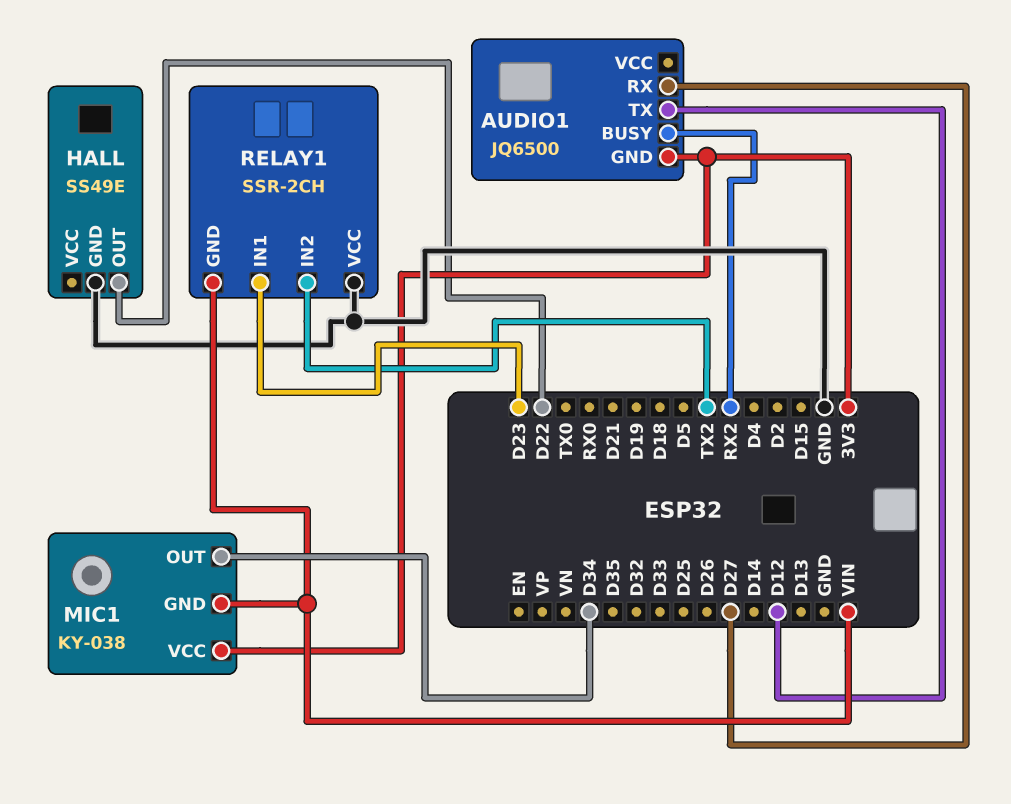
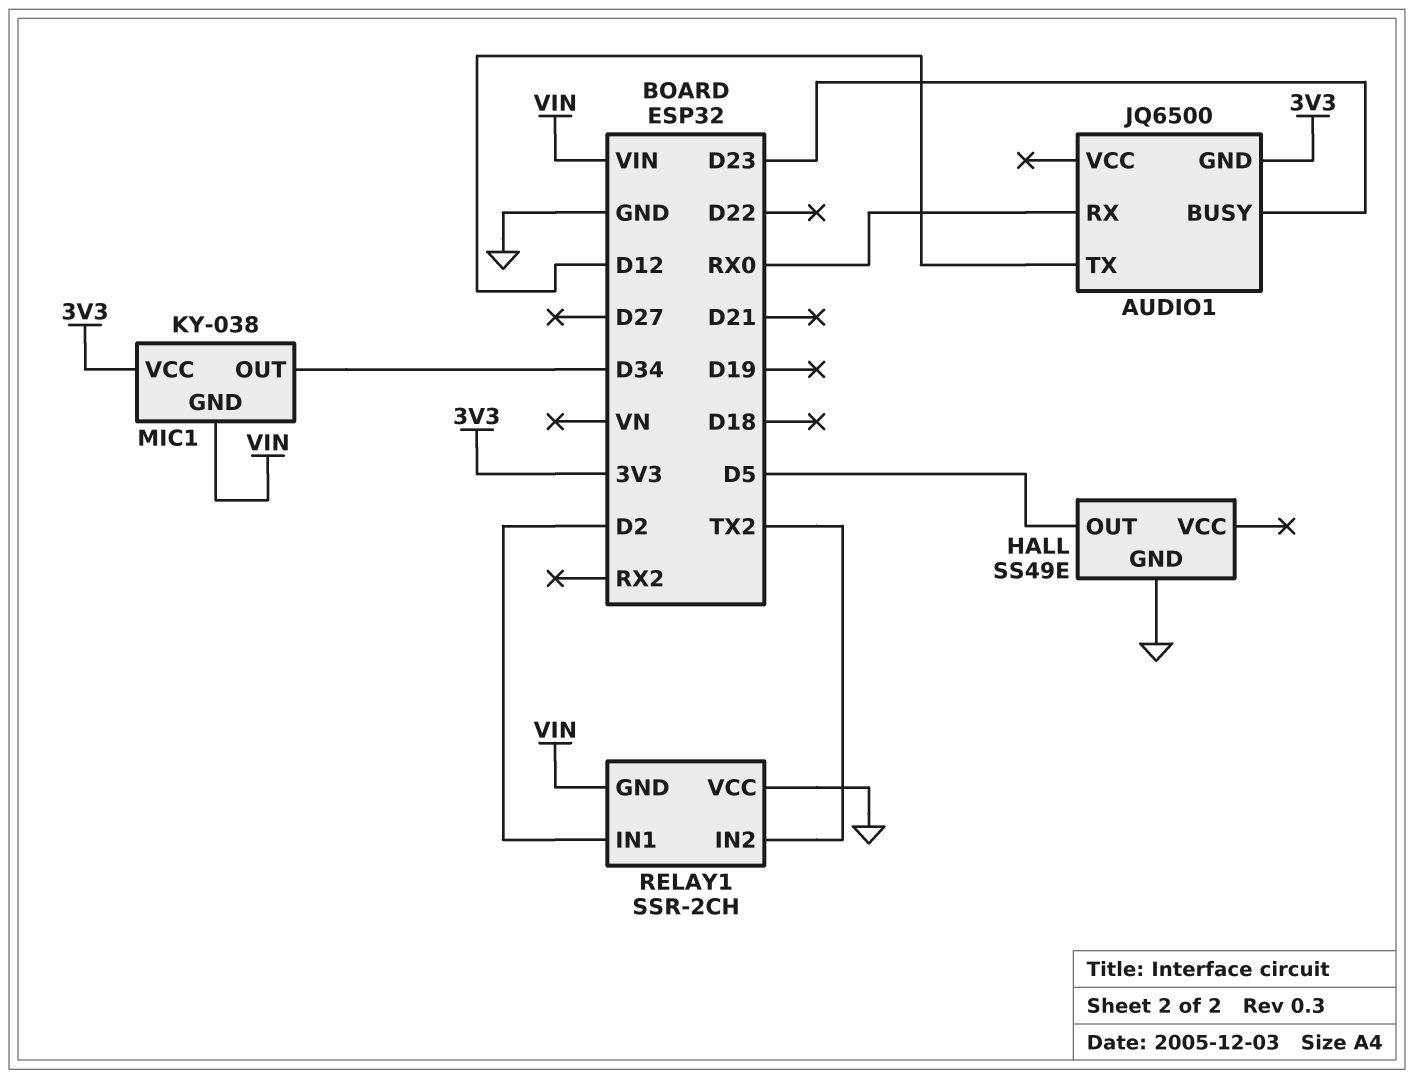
AUDIO1 pin BUSY: RX2 -> D23
AUDIO1 pin RX: D27 -> RX0
HALL pin OUT: D22 -> D5
RELAY1 pin IN1: D23 -> D2

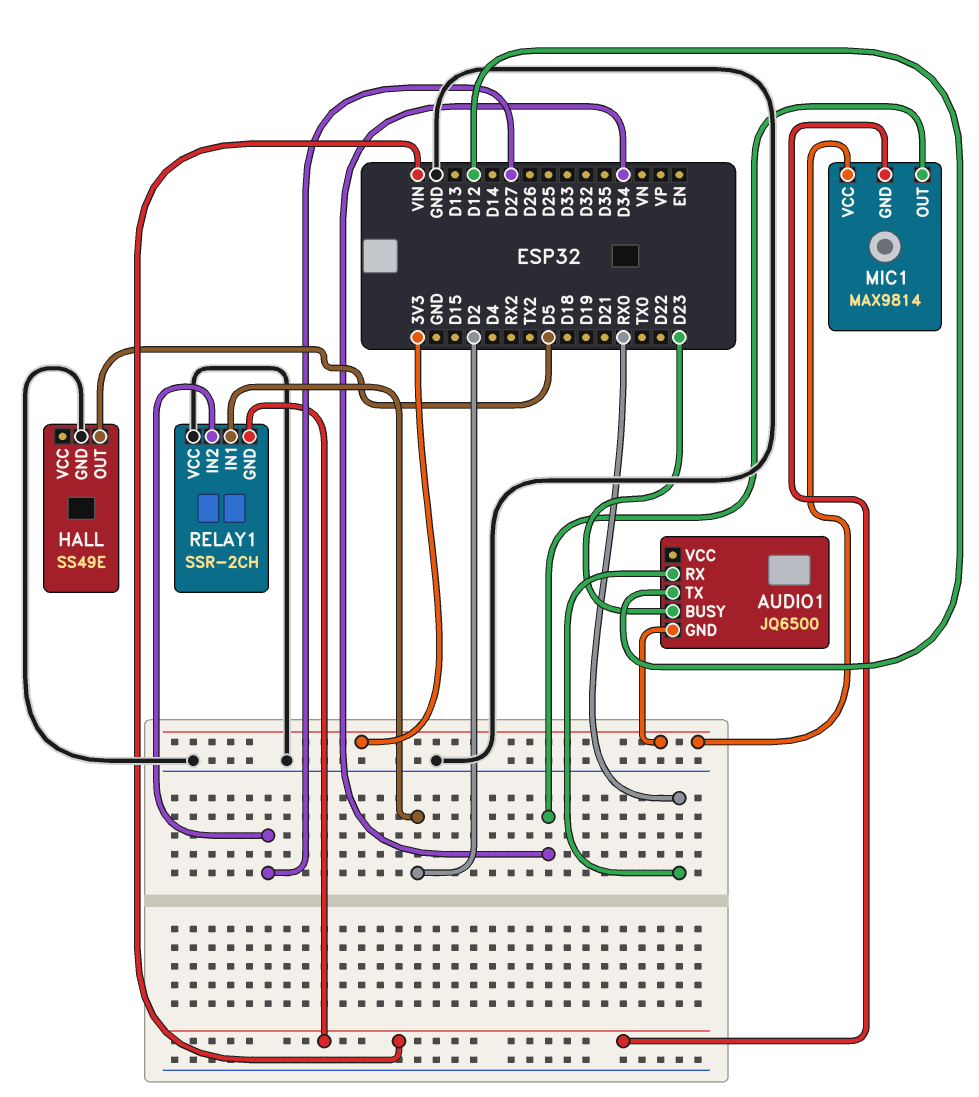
MIC1: KY-038 -> MAX9814
RELAY1 pin IN2: TX2 -> D27

